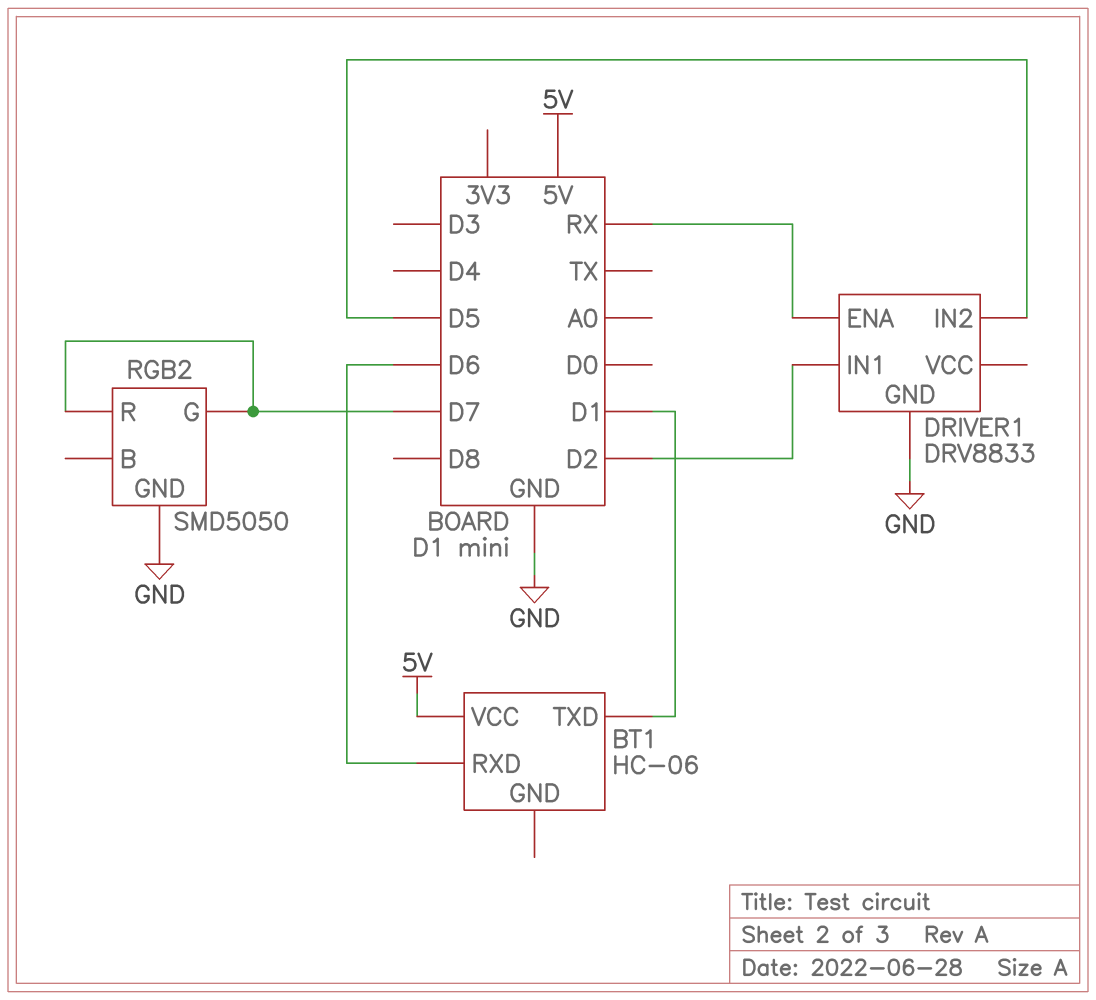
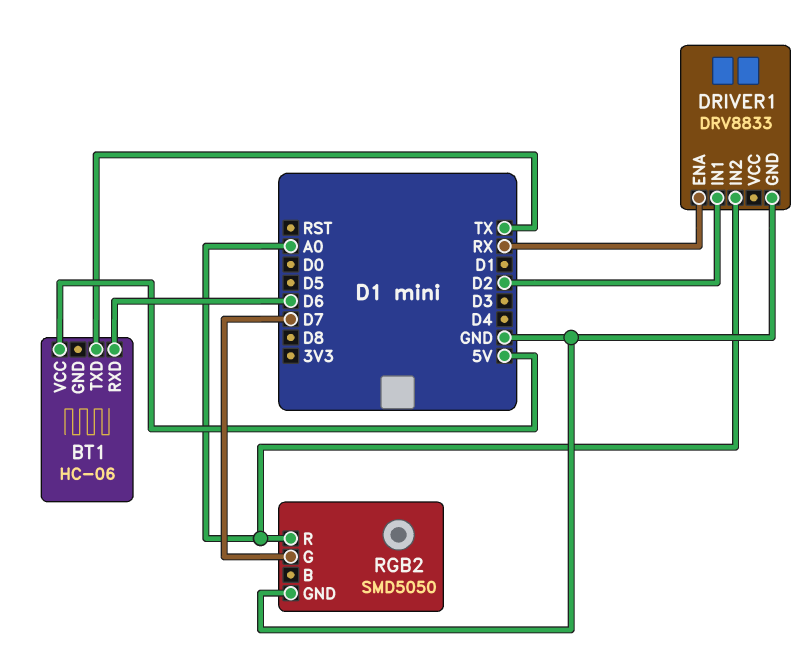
BT1 pin TXD: D1 -> TX
DRIVER1 pin IN2: D5 -> A0
RGB2 pin R: D7 -> A0

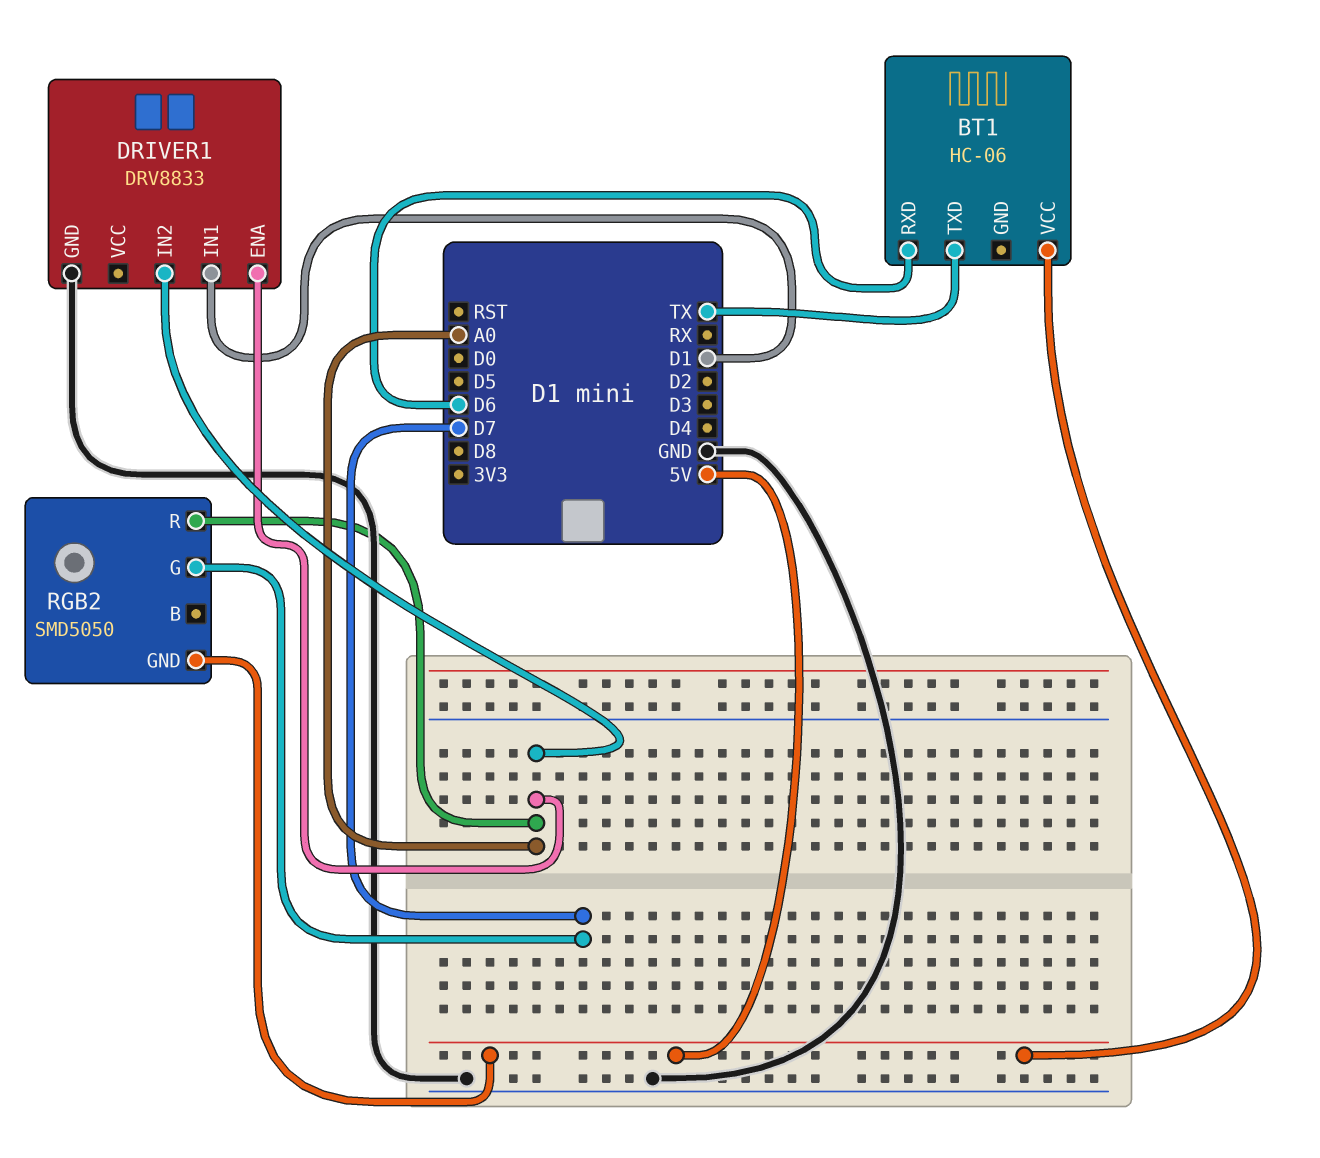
DRIVER1 pin ENA: RX -> A0
DRIVER1 pin IN1: D2 -> D1
RGB2 pin GND: GND -> 5V

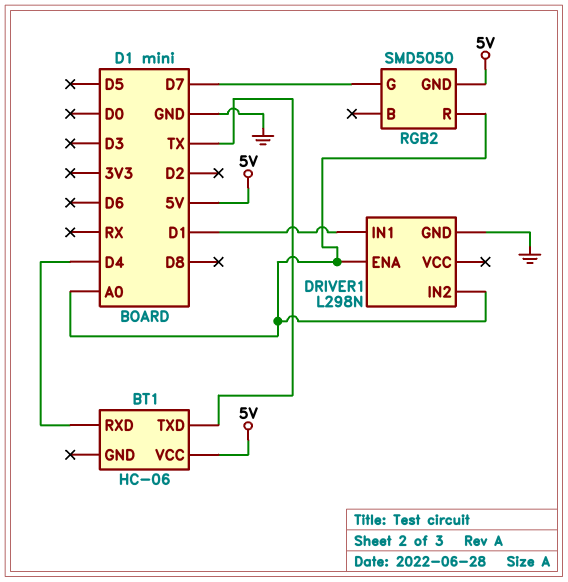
BT1 pin RXD: D6 -> D4
DRIVER1: DRV8833 -> L298N

